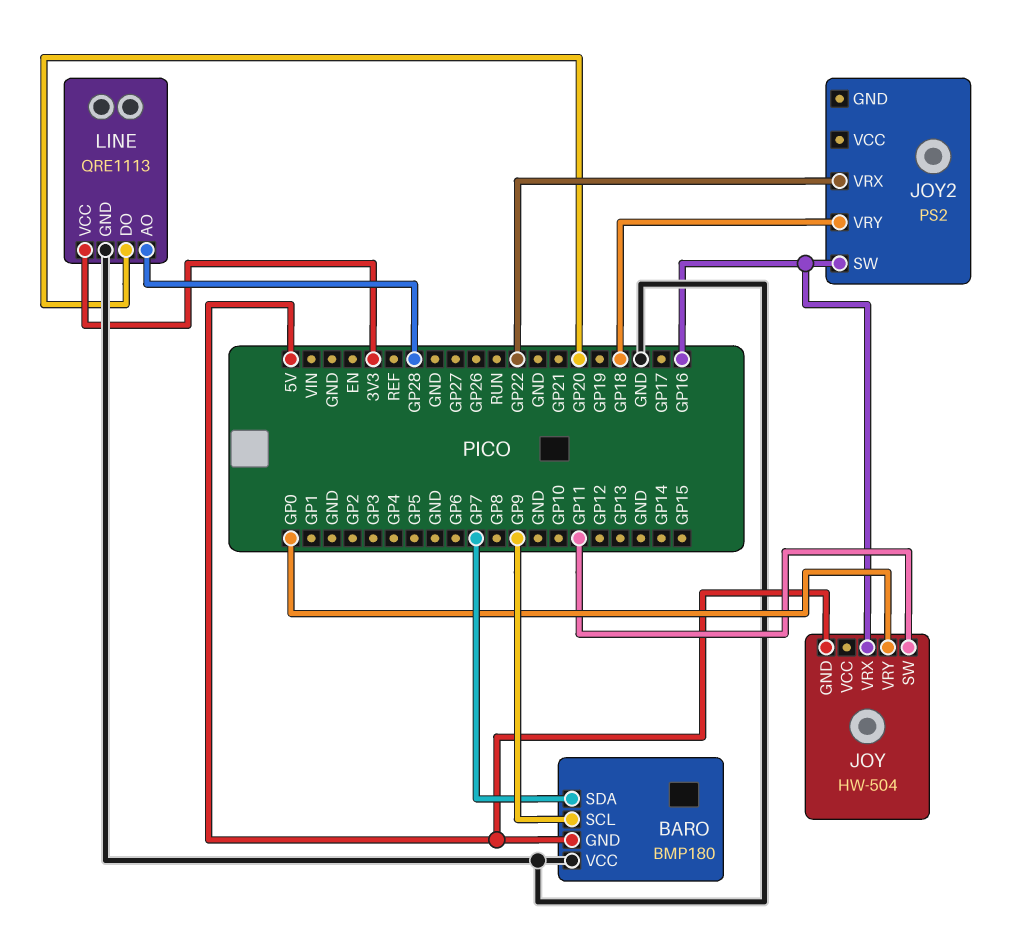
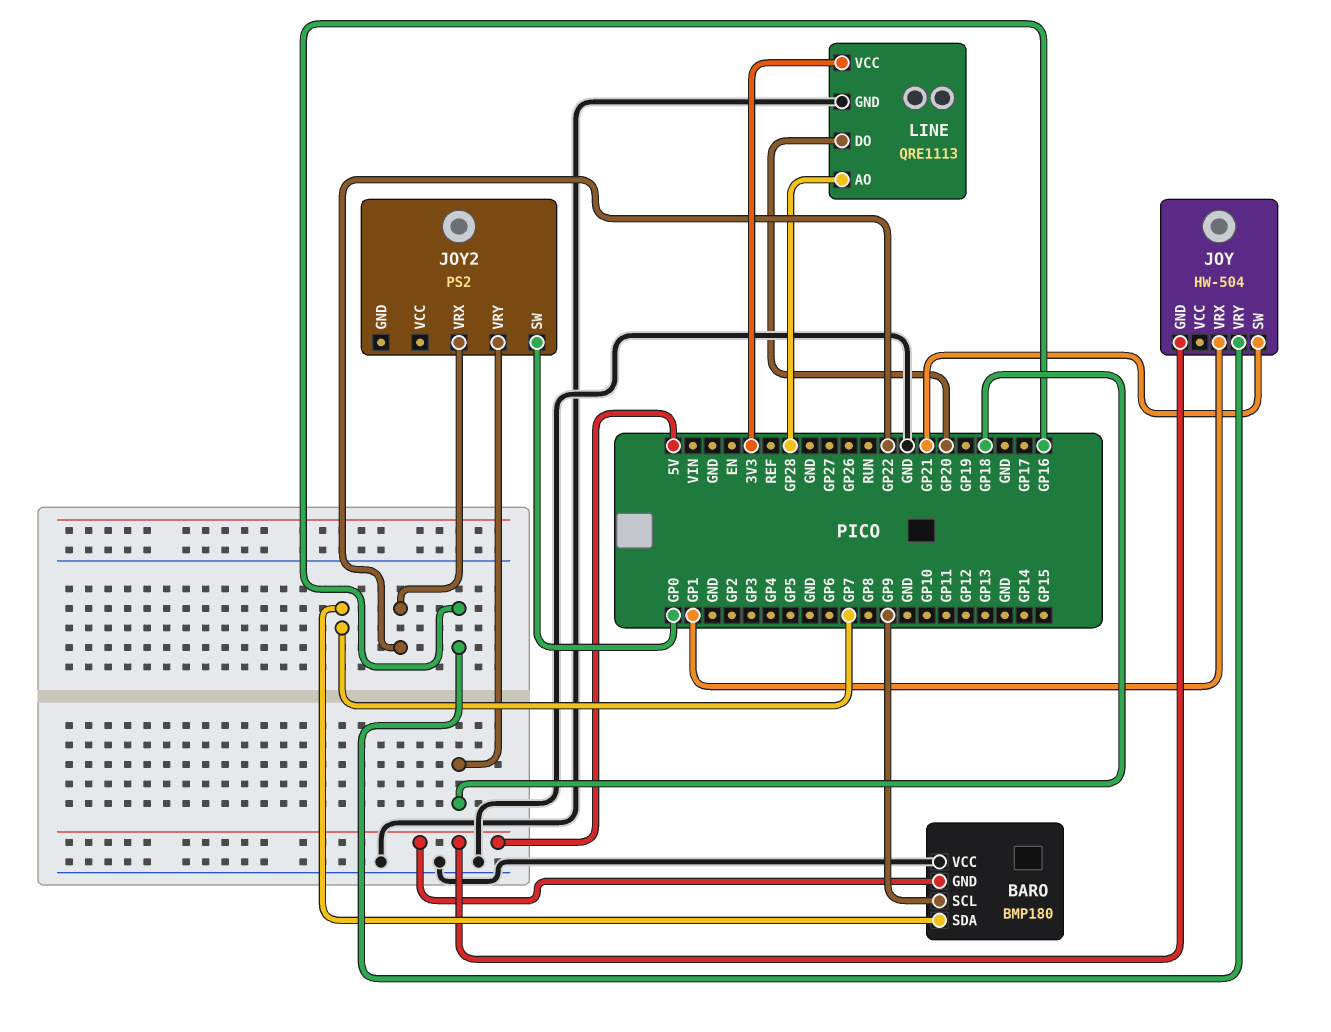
JOY pin SW: GP11 -> GP21
JOY pin VRX: GP16 -> GP1
JOY pin VRY: GP0 -> GP16
JOY2 pin SW: GP16 -> GP0

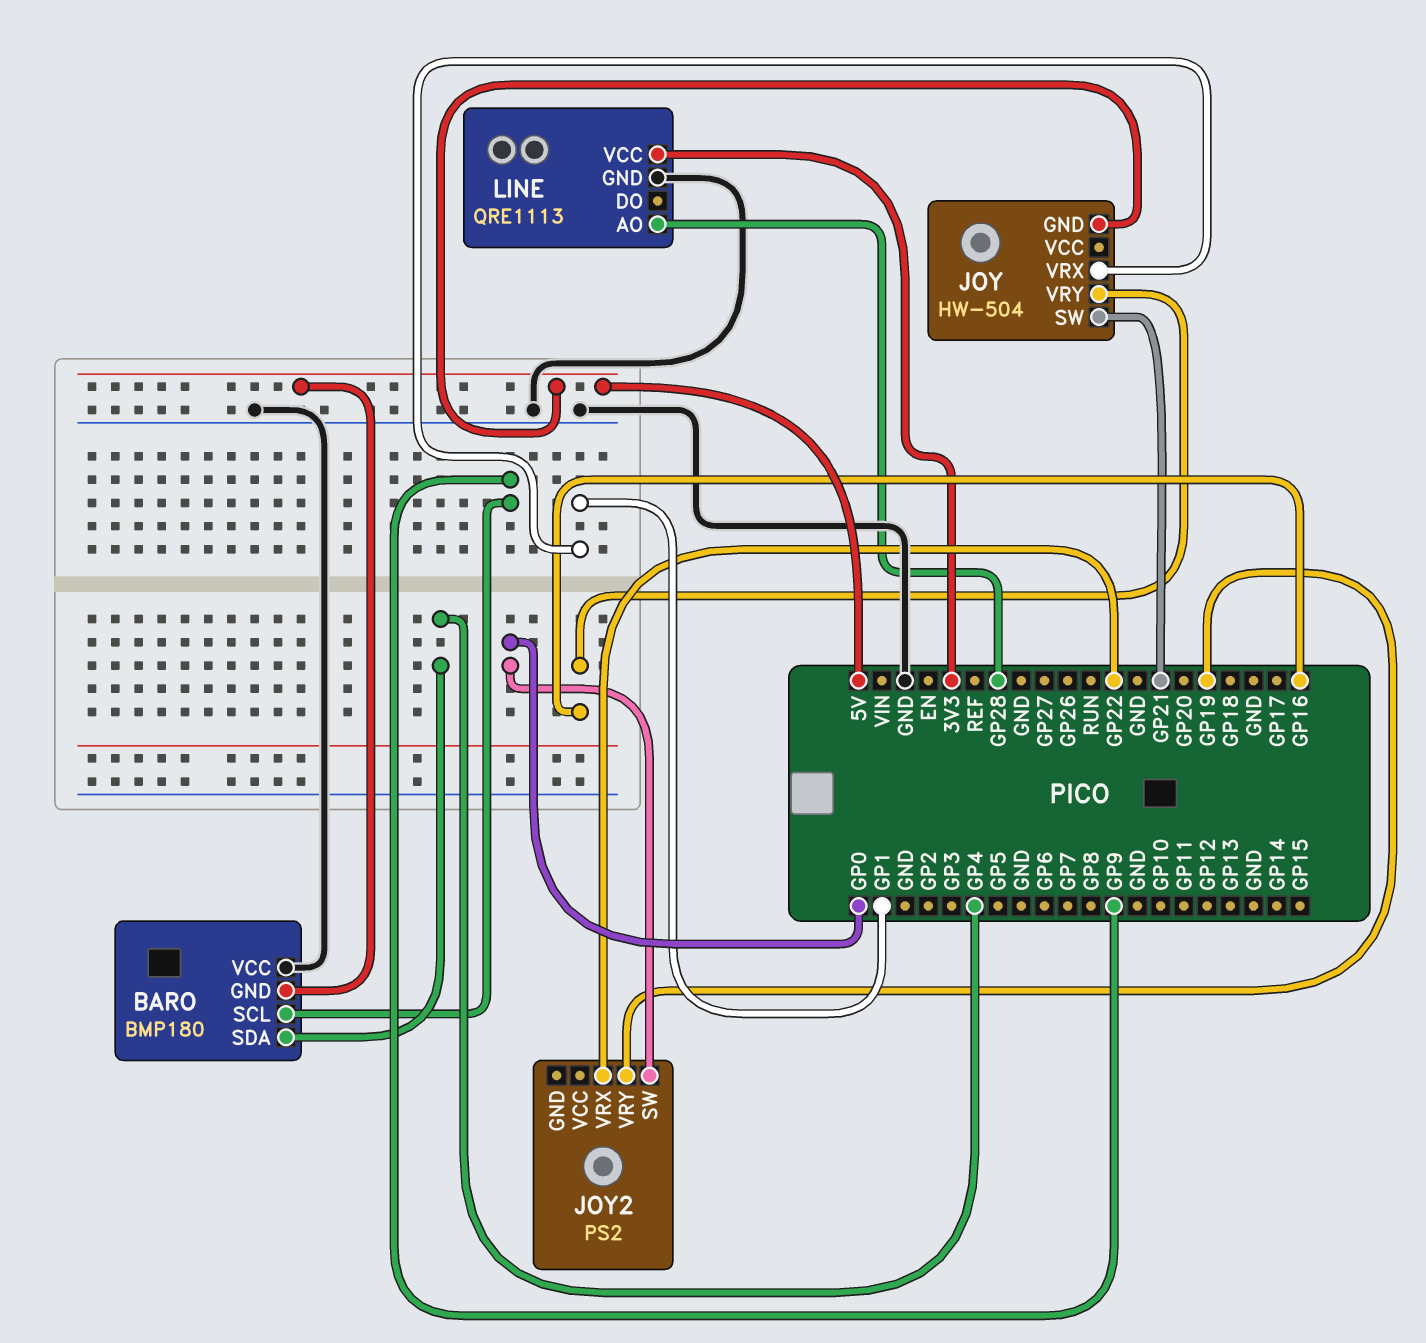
BARO pin SDA: GP7 -> GP4
JOY2 pin VRY: GP18 -> GP19
LINE pin DO: GP20 -> none

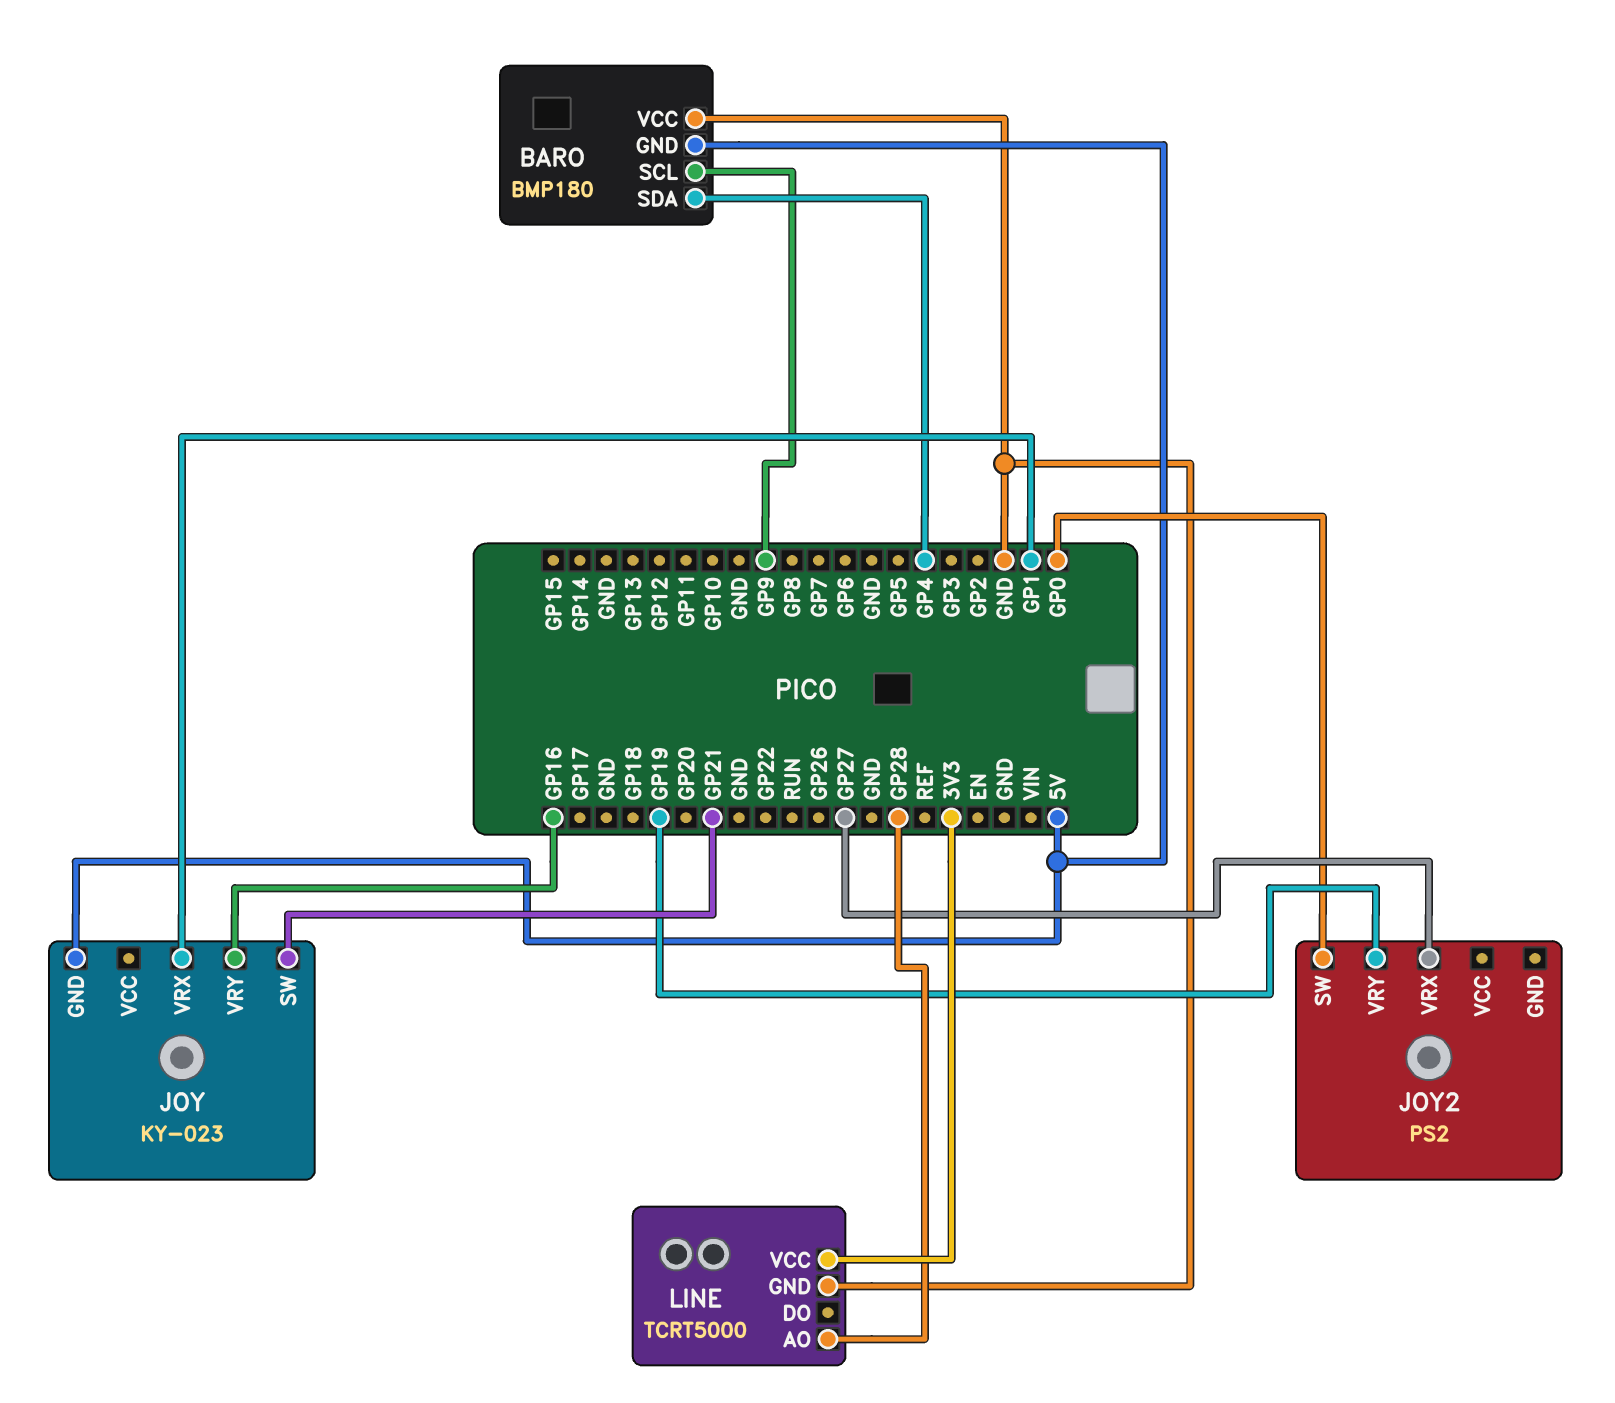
JOY: HW-504 -> KY-023
JOY2 pin VRX: GP22 -> GP27
LINE: QRE1113 -> TCRT5000

